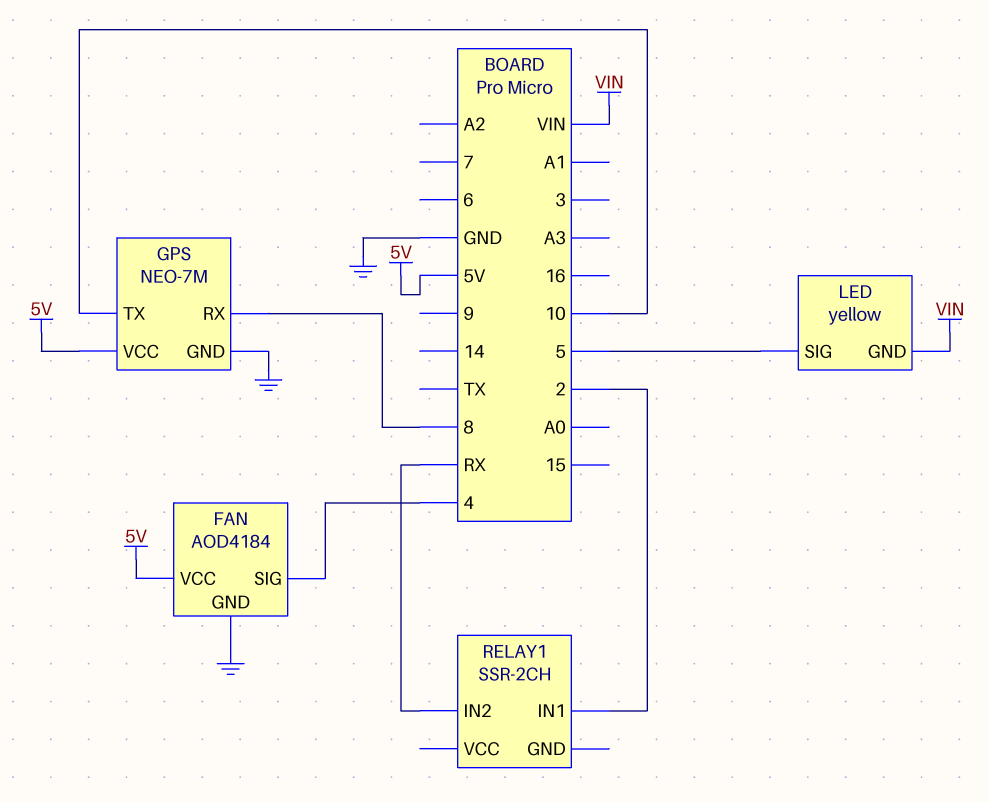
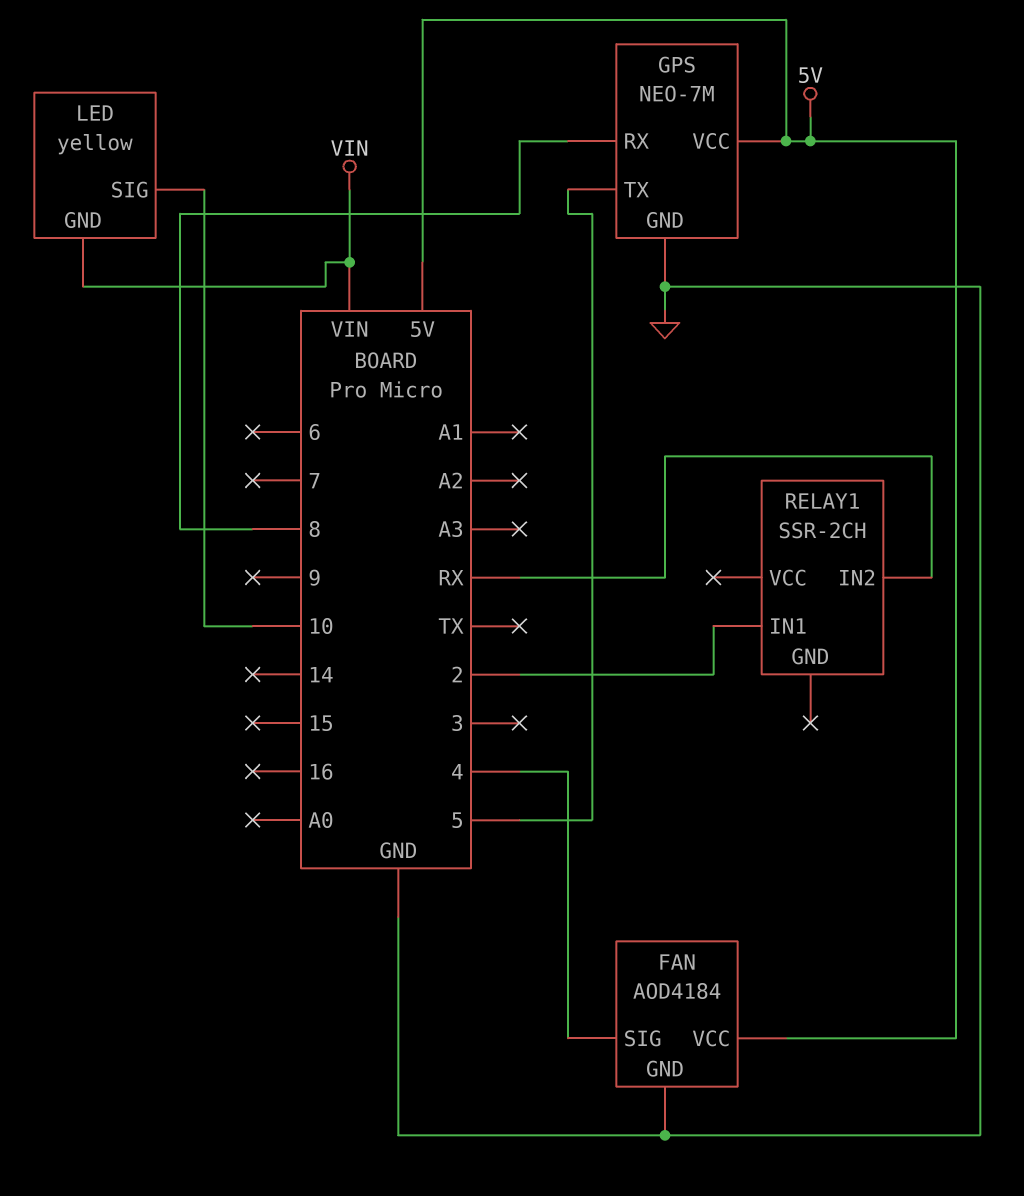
GPS pin TX: 10 -> 5
LED pin SIG: 5 -> 10

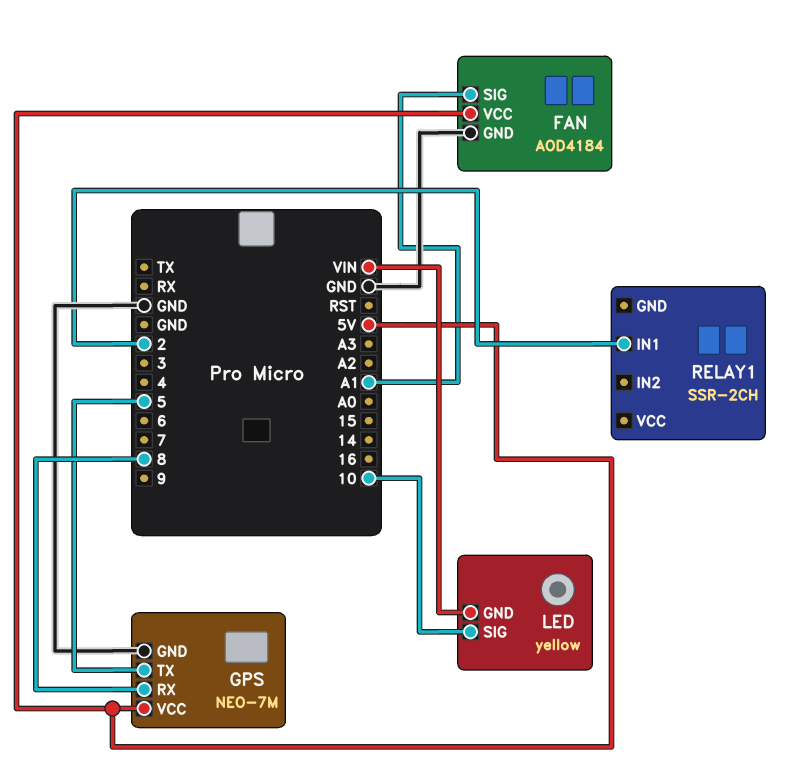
FAN pin SIG: 4 -> A1
RELAY1 pin IN2: RX -> none

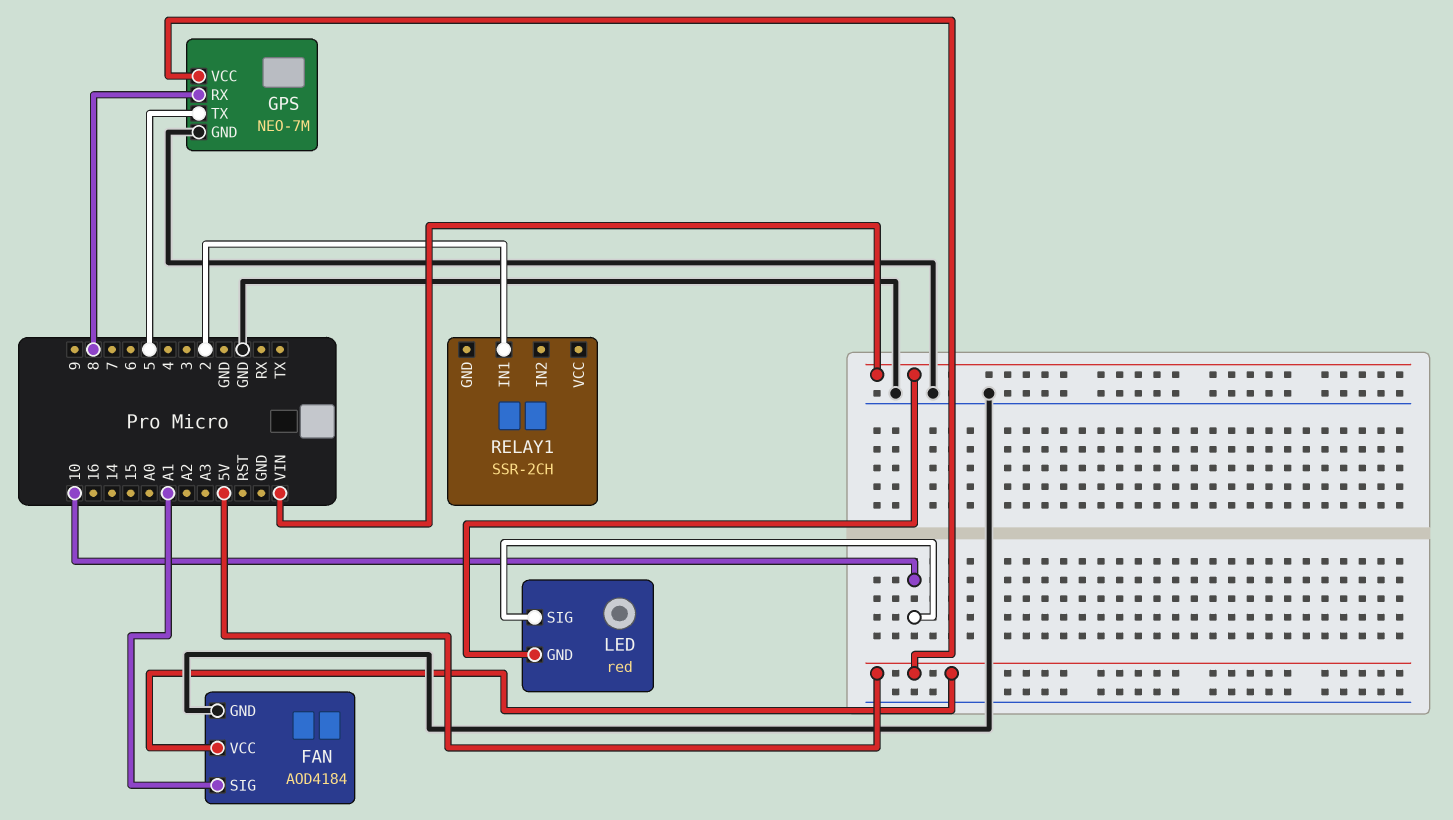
LED: yellow -> red

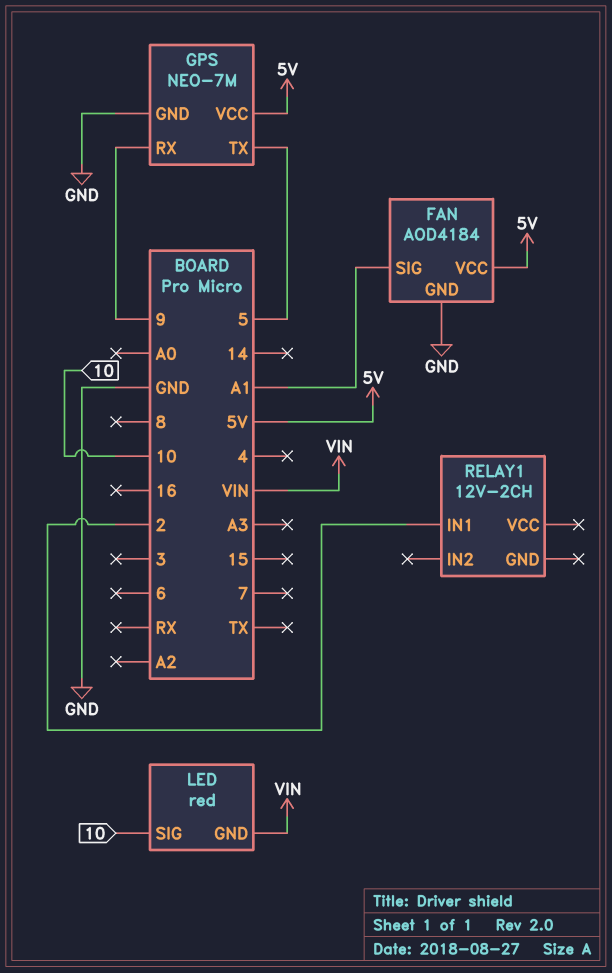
GPS pin RX: 8 -> 9
RELAY1: SSR-2CH -> 12V-2CH

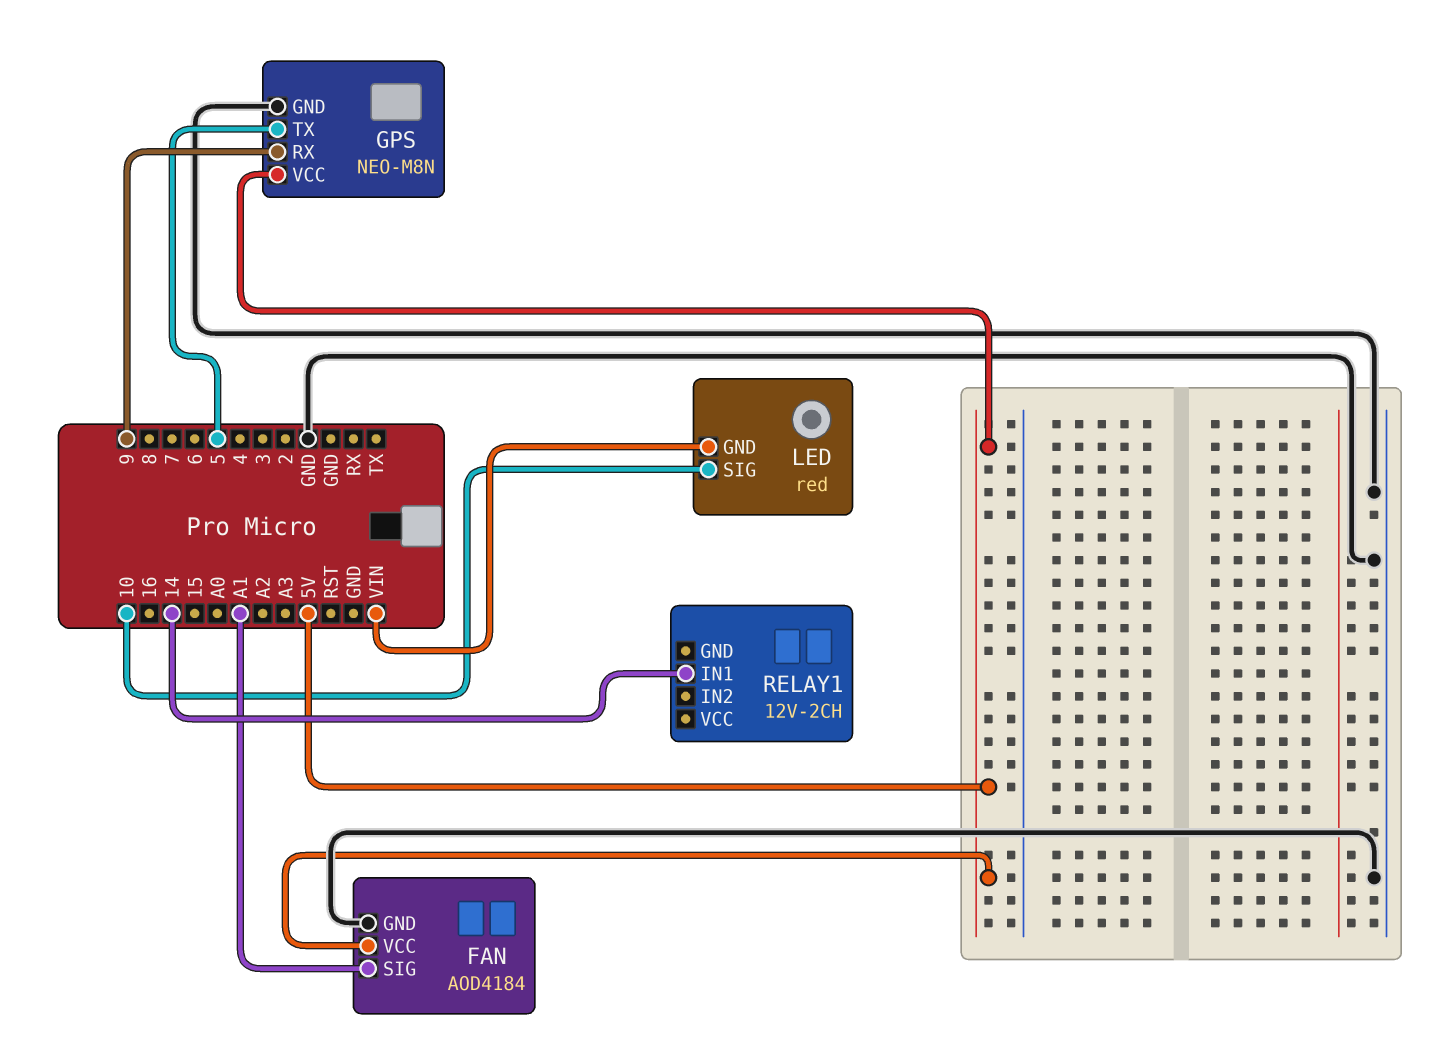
GPS: NEO-7M -> NEO-M8N
RELAY1 pin IN1: 2 -> 14

